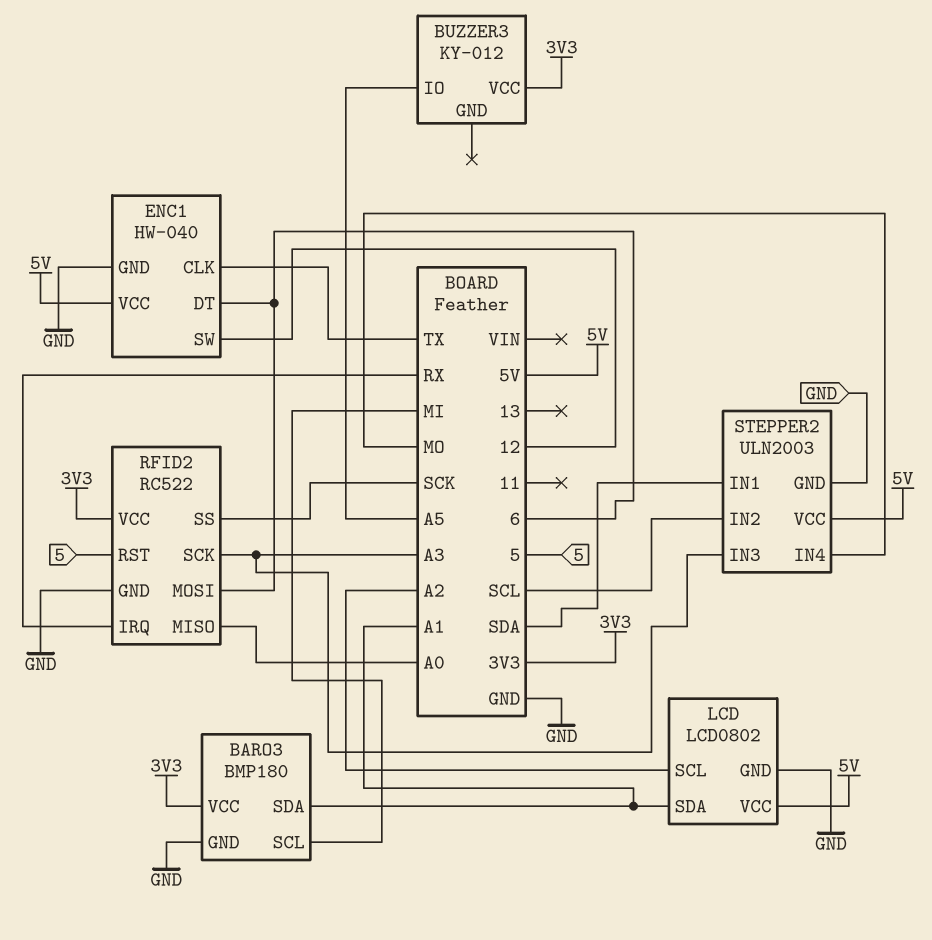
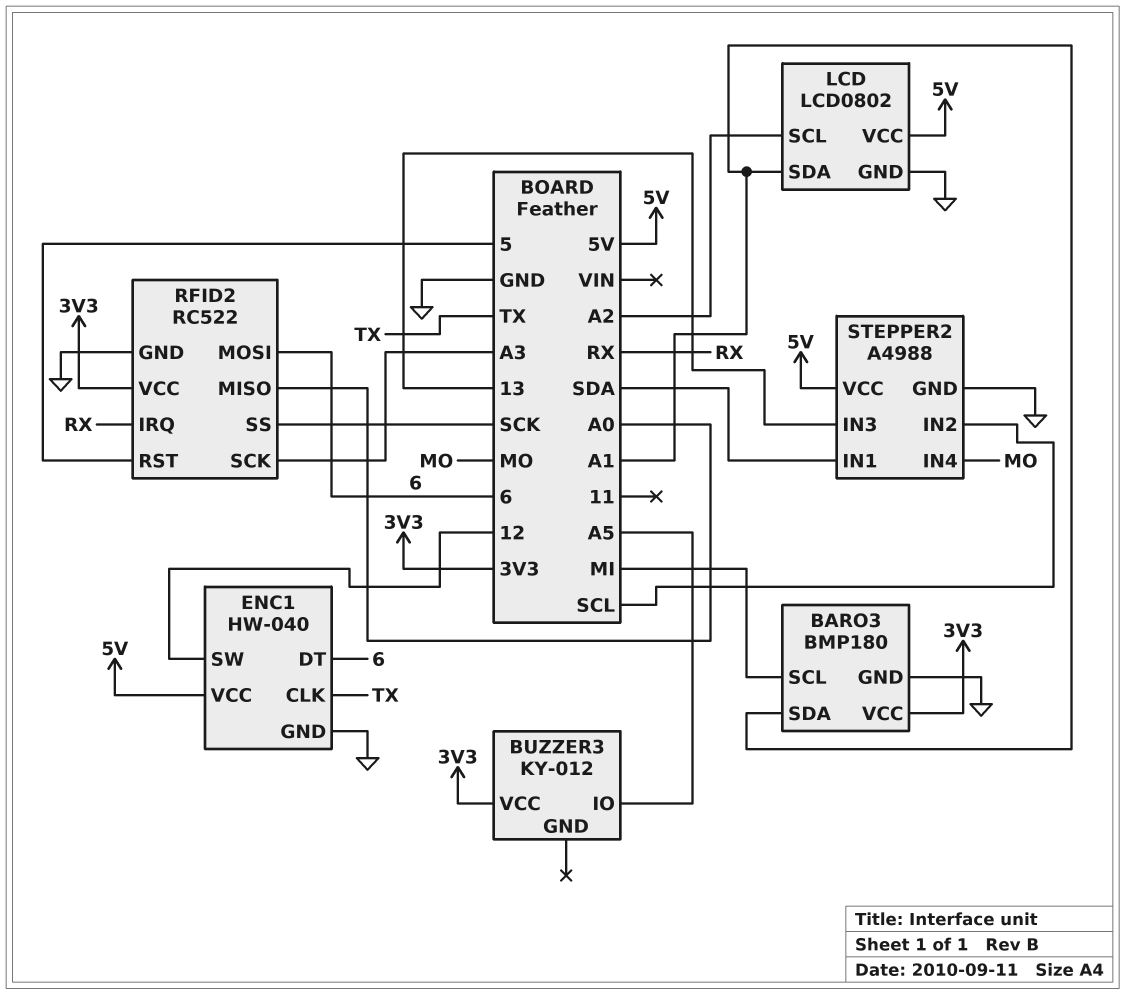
STEPPER2: ULN2003 -> A4988
STEPPER2 pin IN3: A3 -> 13

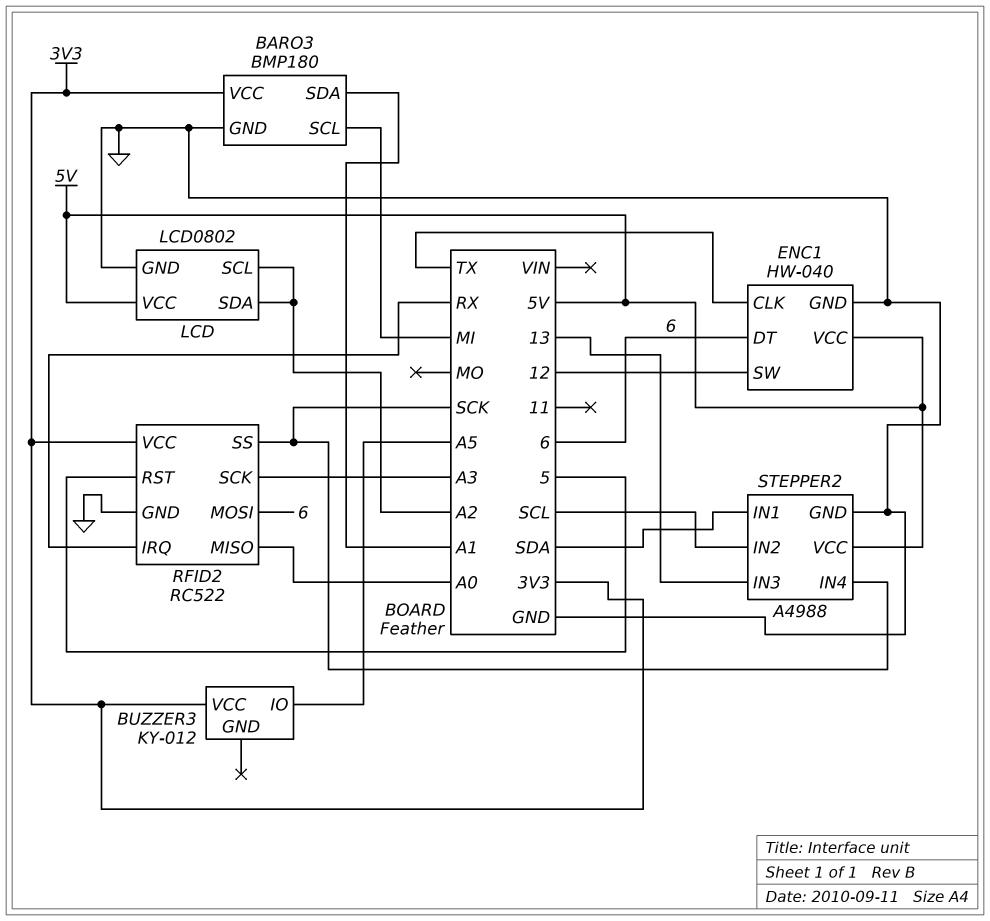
LCD pin SDA: A1 -> A2
STEPPER2 pin IN4: MO -> SCK

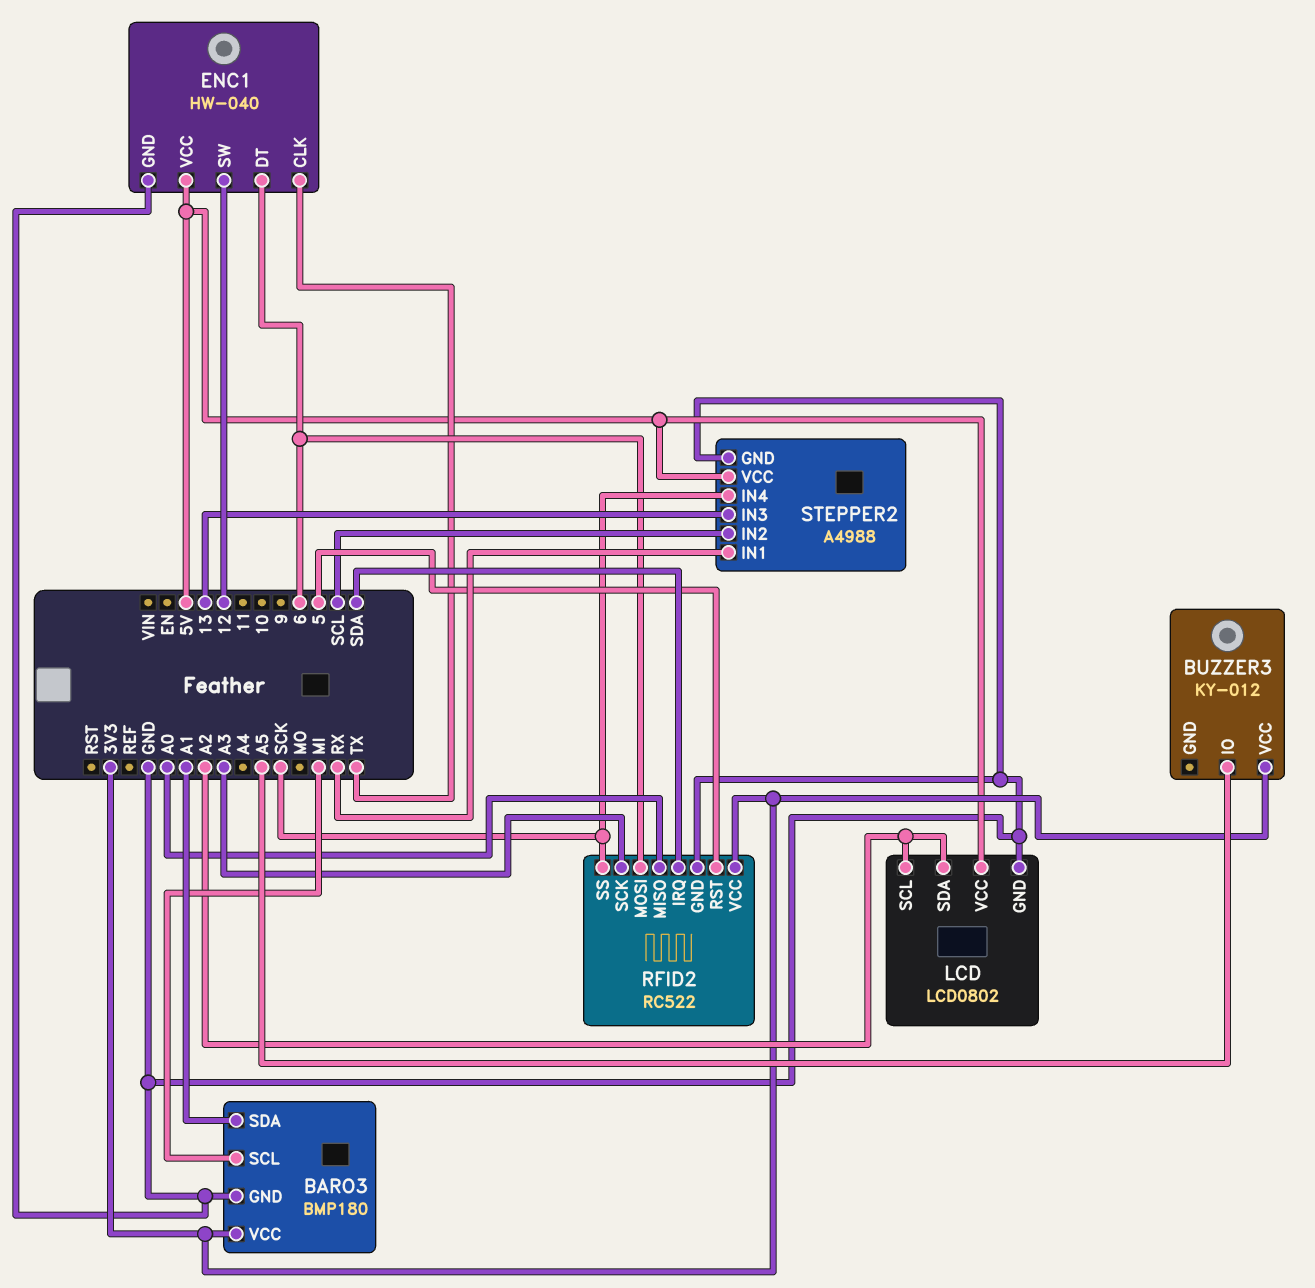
RFID2 pin IRQ: RX -> SDA
STEPPER2 pin IN1: SDA -> RX

